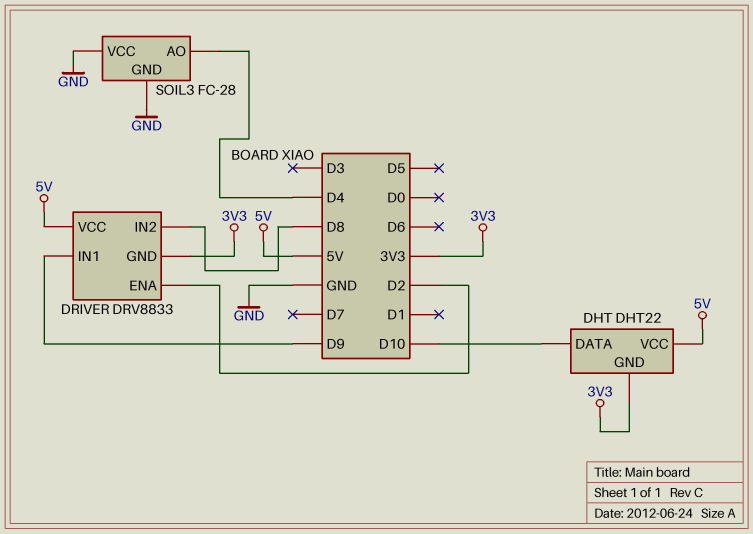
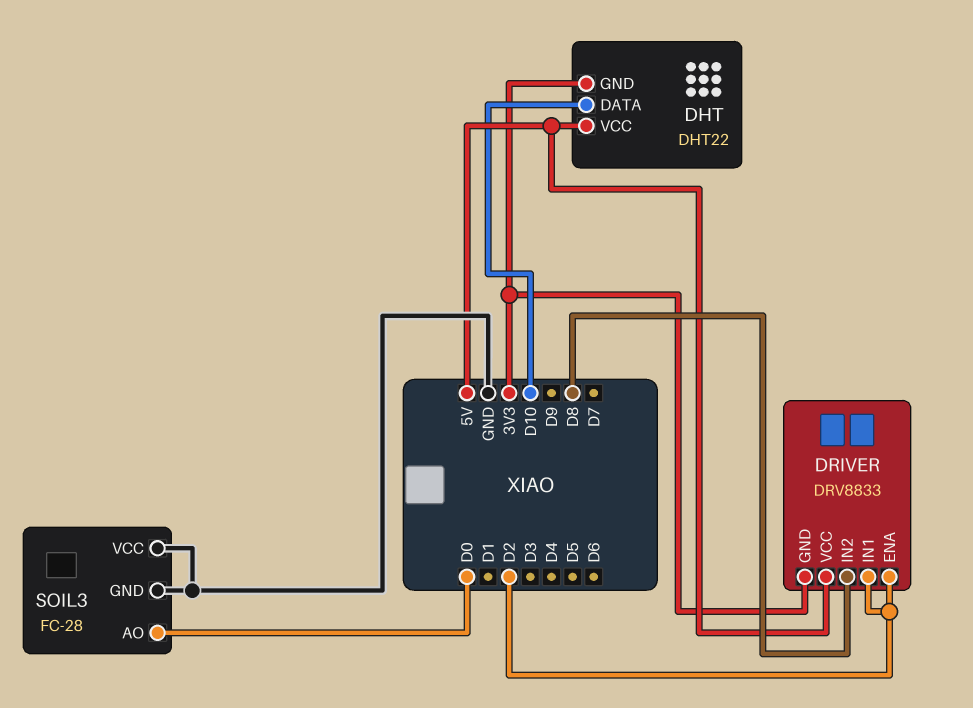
DRIVER pin IN1: D9 -> D2
SOIL3 pin AO: D4 -> D0

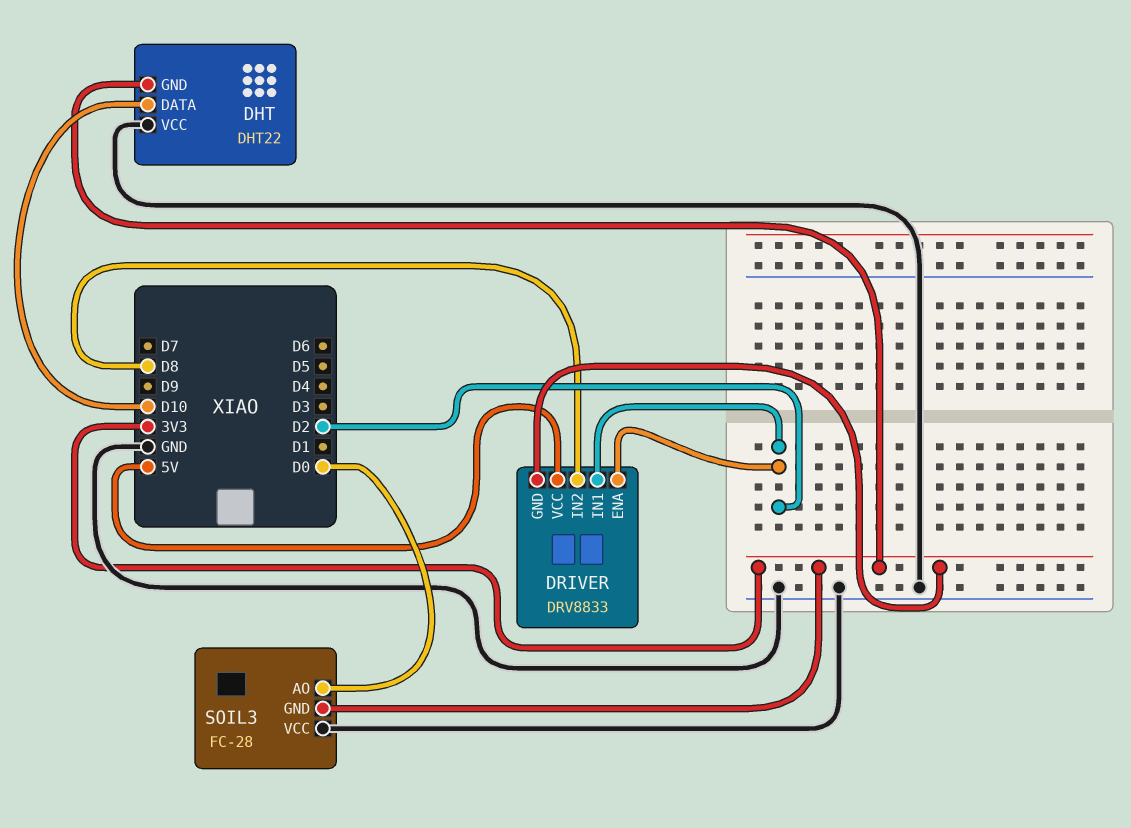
DHT pin VCC: 5V -> GND
SOIL3 pin GND: GND -> 3V3

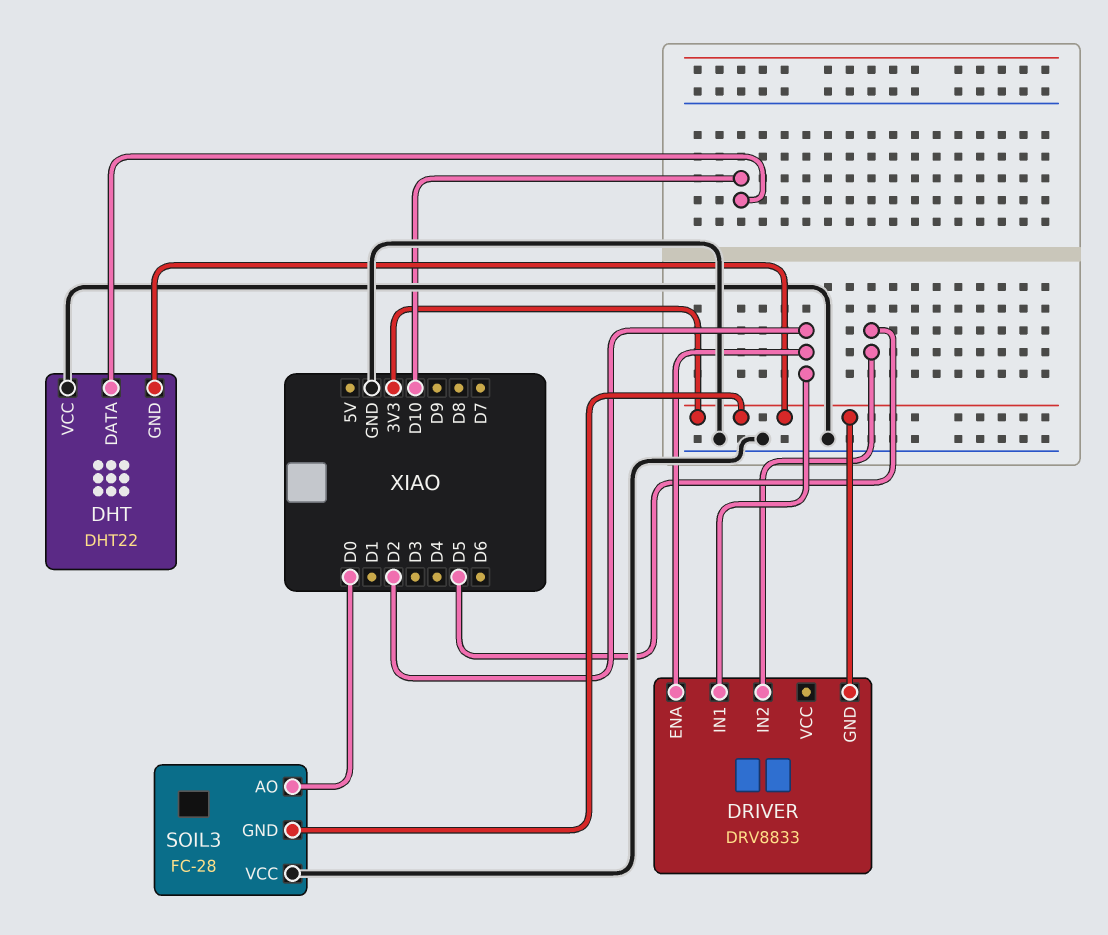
DRIVER pin IN2: D8 -> D5
DRIVER pin VCC: 5V -> none

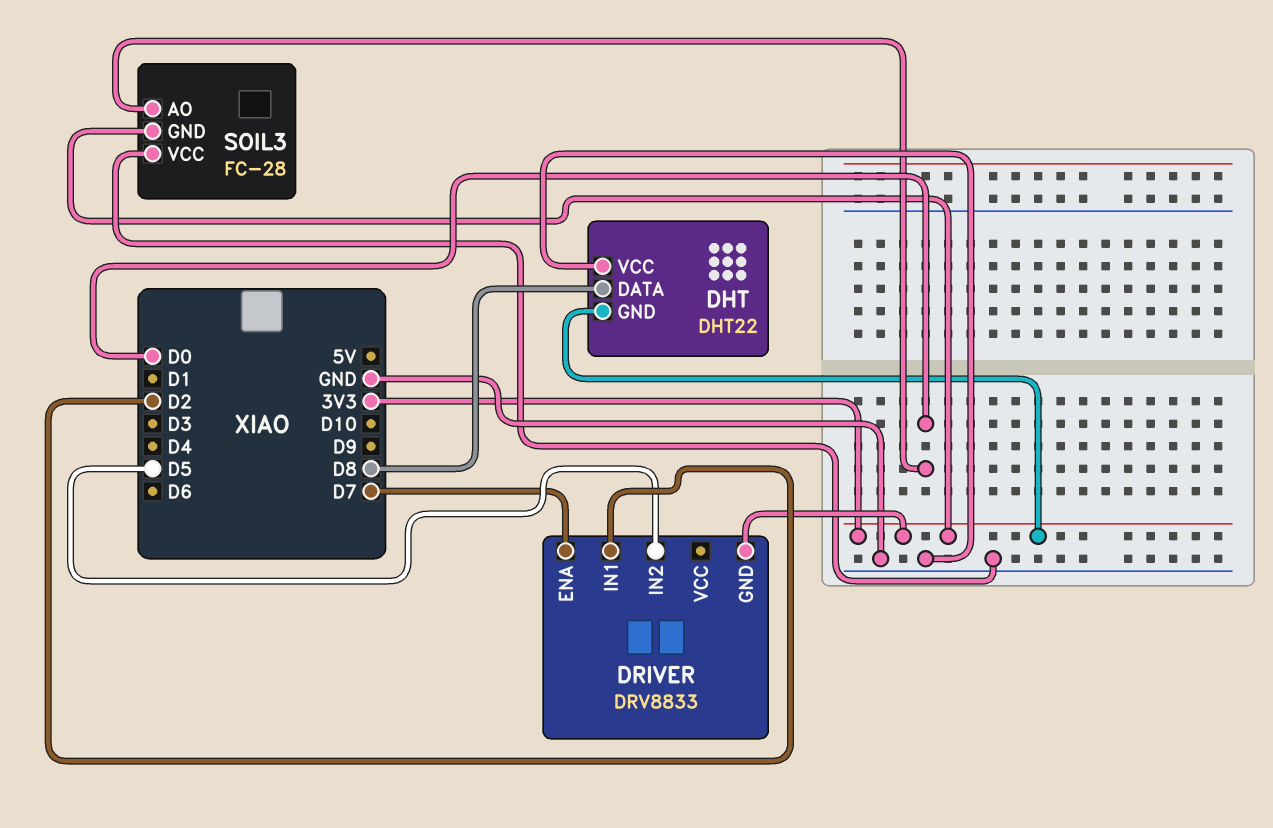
DHT pin DATA: D10 -> D8
DRIVER pin ENA: D2 -> D7

